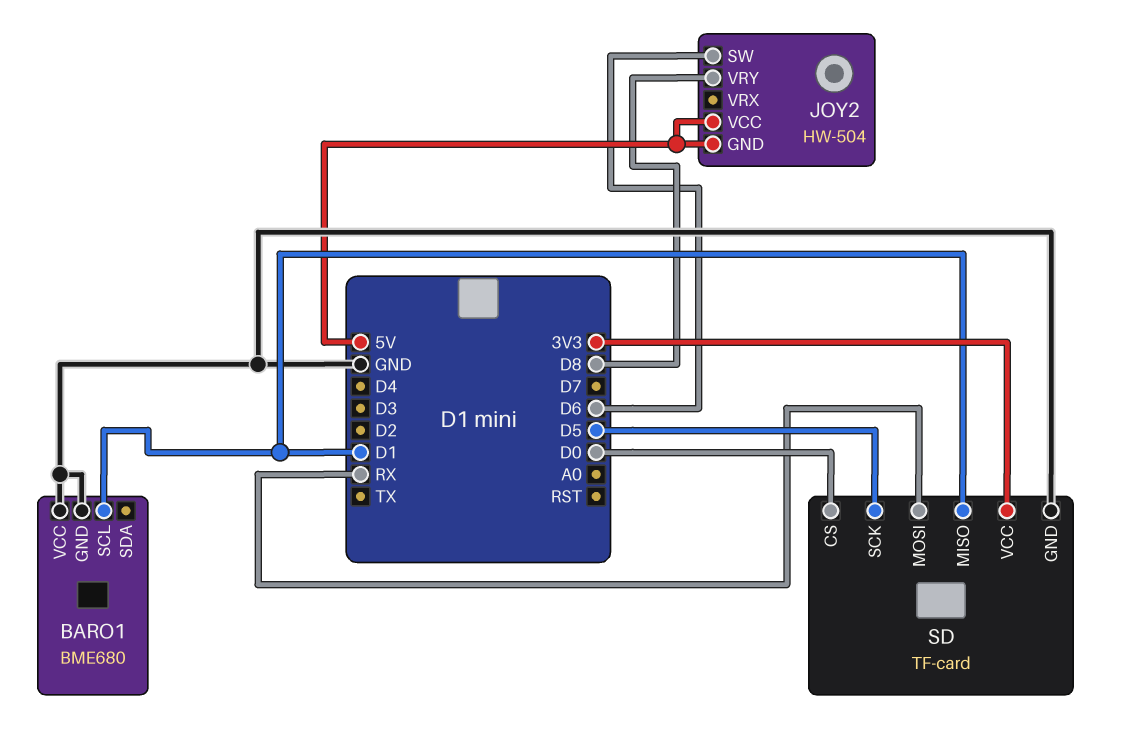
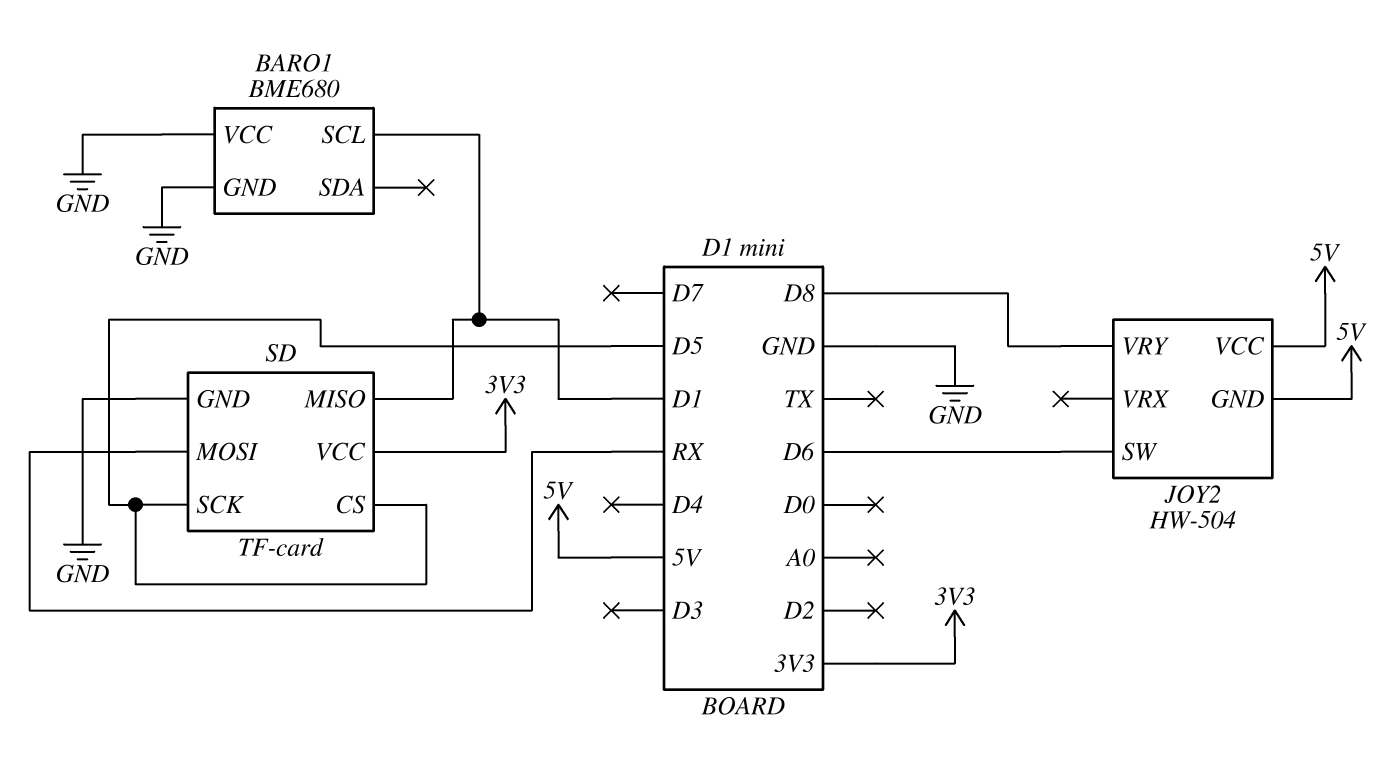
SD pin CS: D0 -> D5

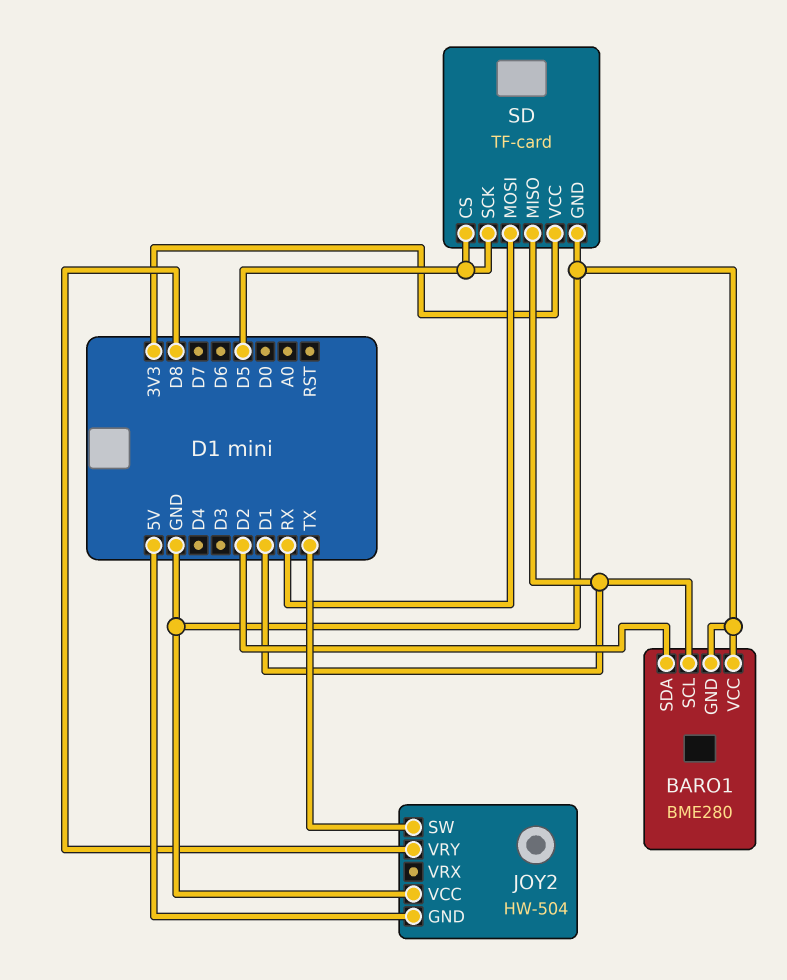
BARO1: BME680 -> BME280
BARO1 pin SDA: none -> D2
JOY2 pin SW: D6 -> TX
JOY2 pin VCC: 5V -> GND

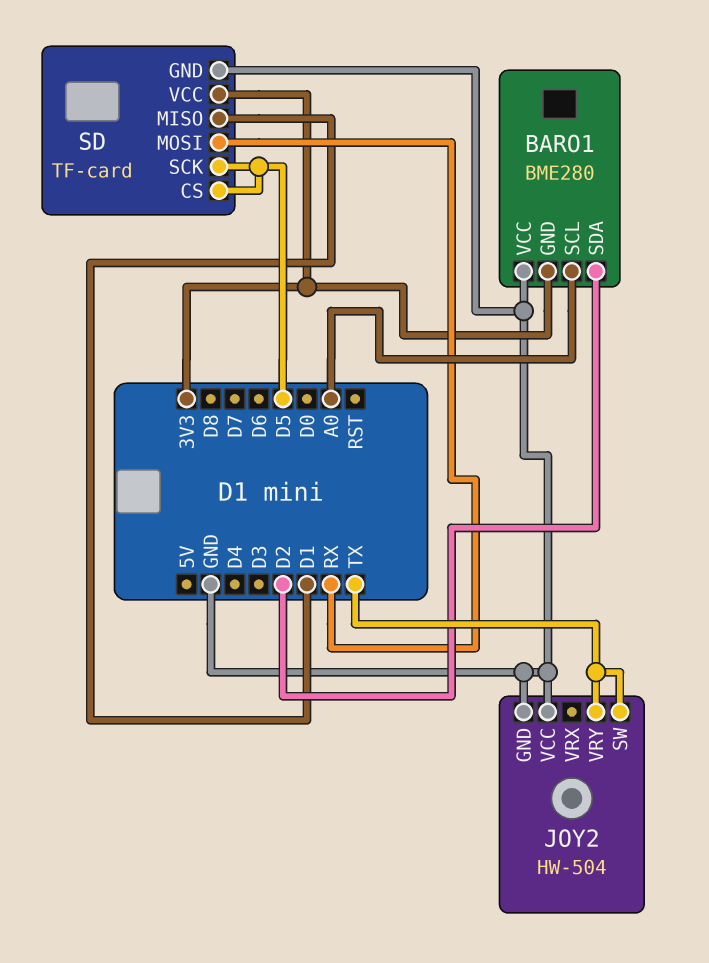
BARO1 pin GND: GND -> 3V3
BARO1 pin SCL: D1 -> A0
JOY2 pin GND: 5V -> GND
JOY2 pin VRY: D8 -> TX

